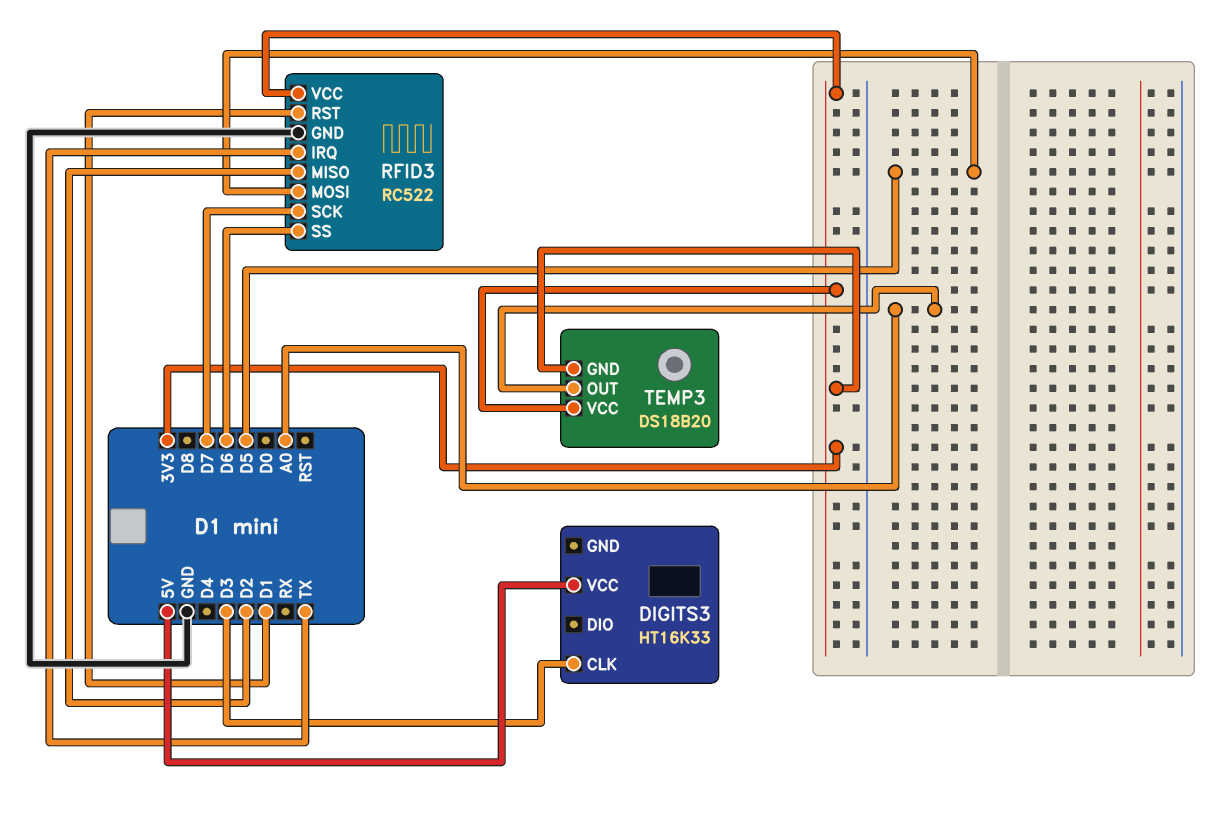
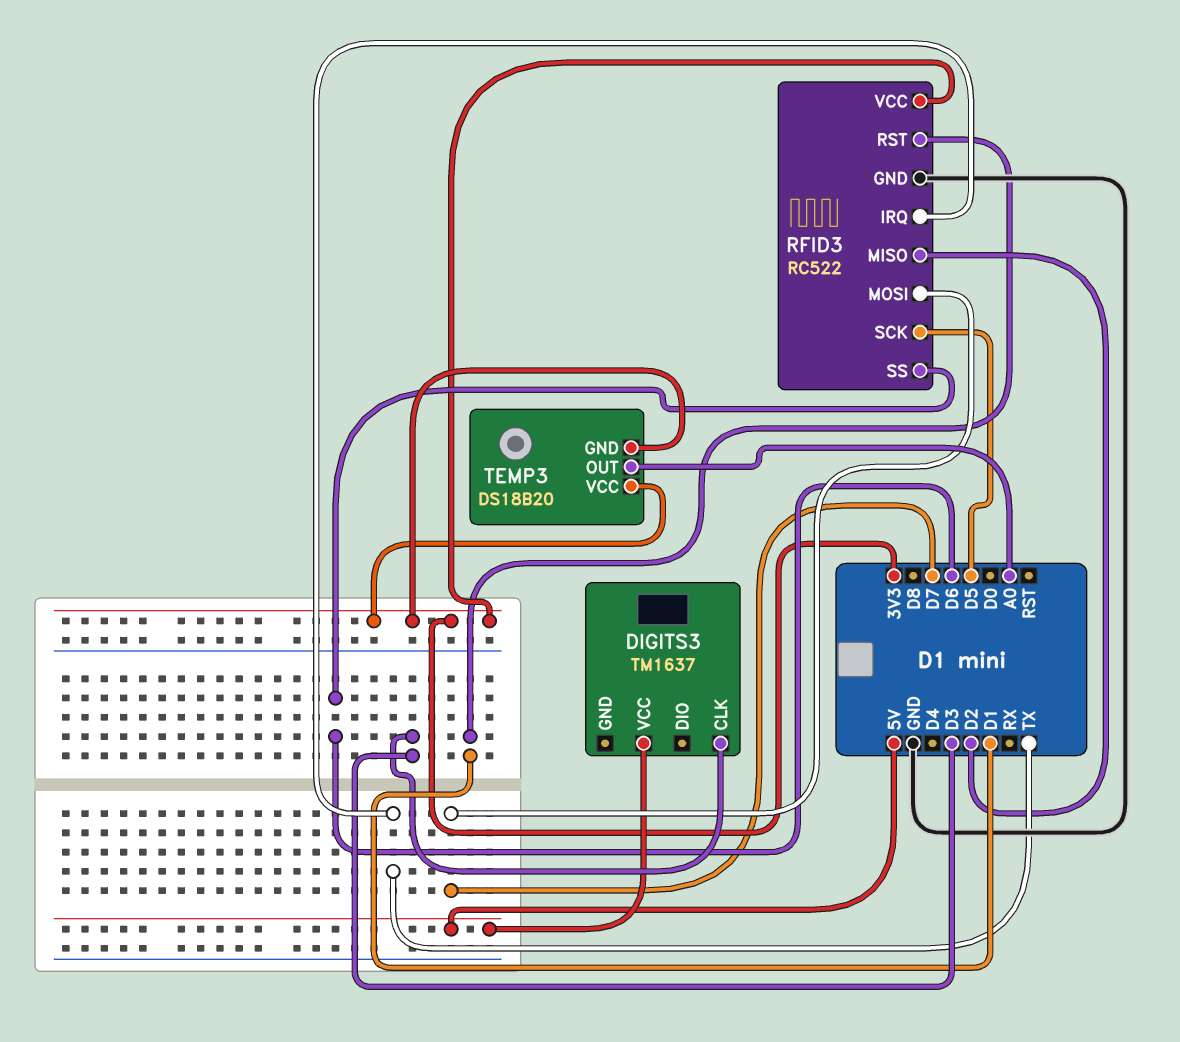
DIGITS3: HT16K33 -> TM1637
RFID3 pin MOSI: D5 -> D7
RFID3 pin SCK: D7 -> D5

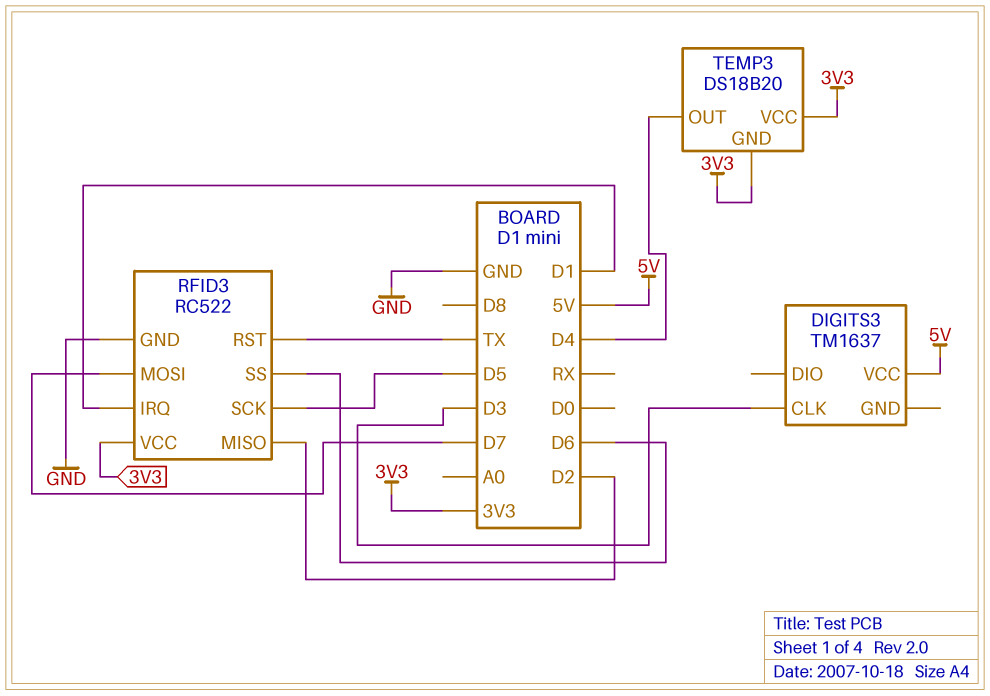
RFID3 pin IRQ: TX -> D1
RFID3 pin RST: D1 -> TX
TEMP3 pin OUT: A0 -> D4

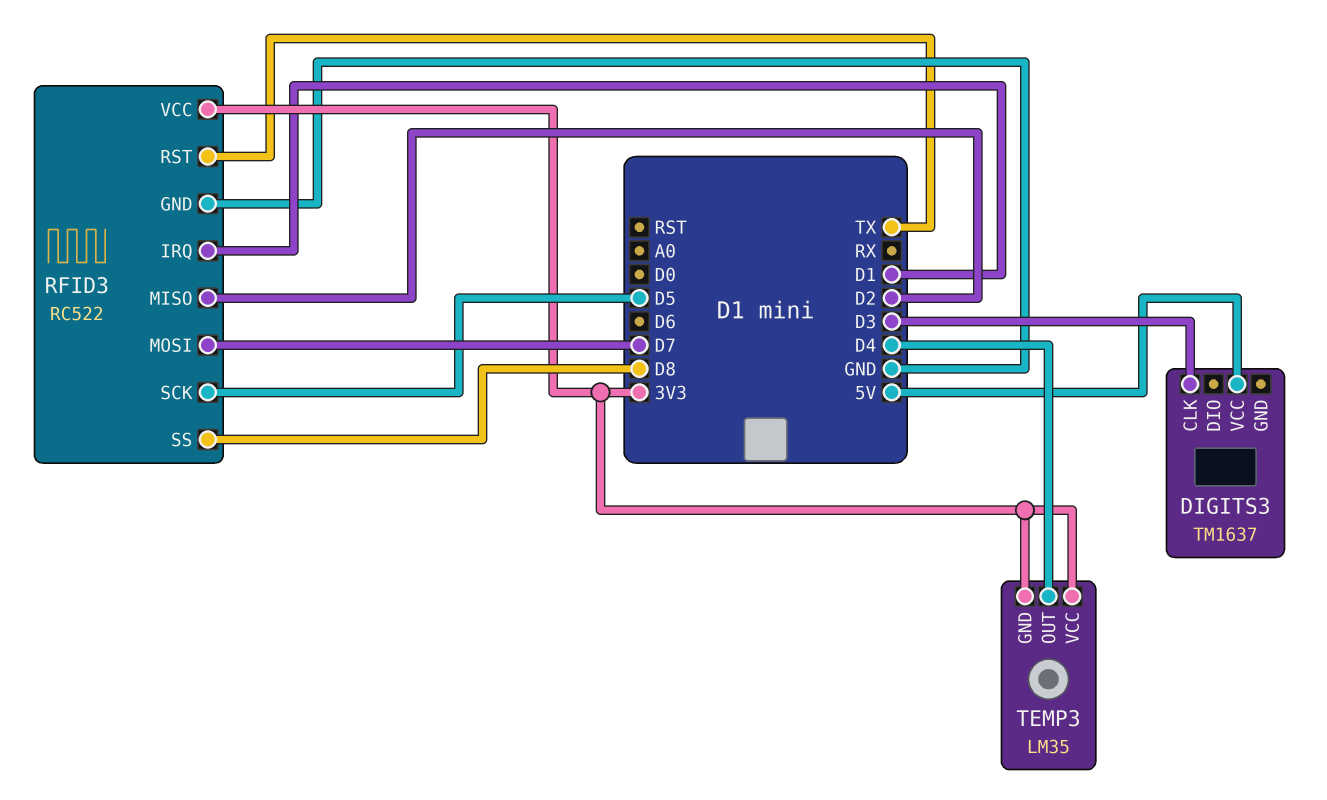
RFID3 pin SS: D6 -> D8
TEMP3: DS18B20 -> LM35

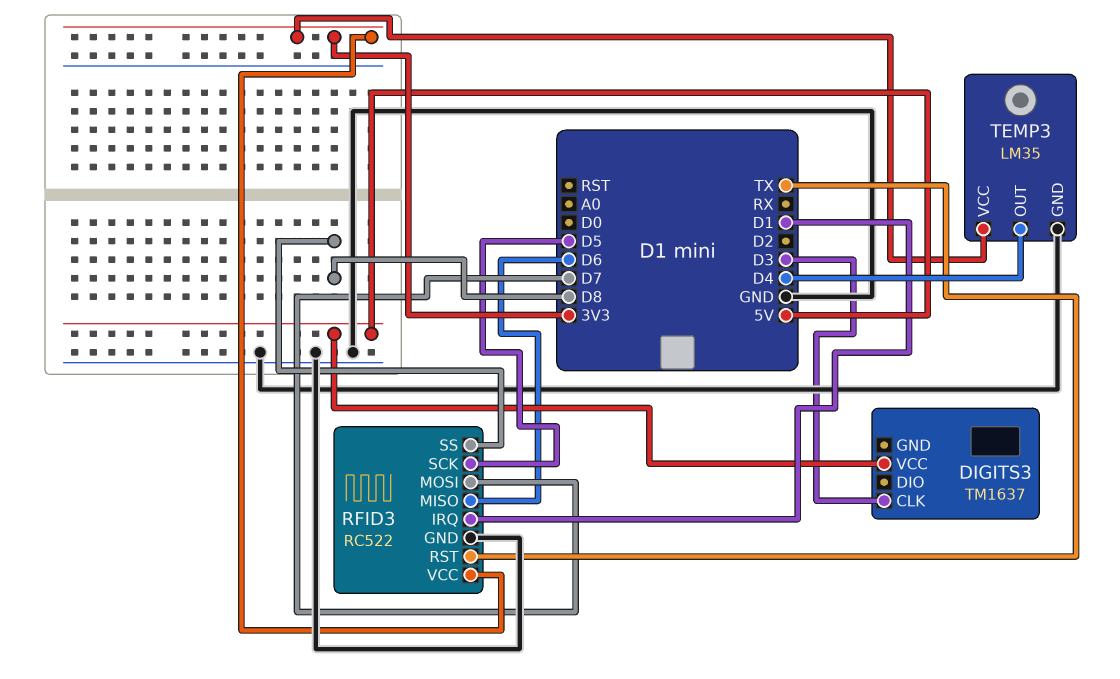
RFID3 pin MISO: D2 -> D6
TEMP3 pin GND: 3V3 -> GND

